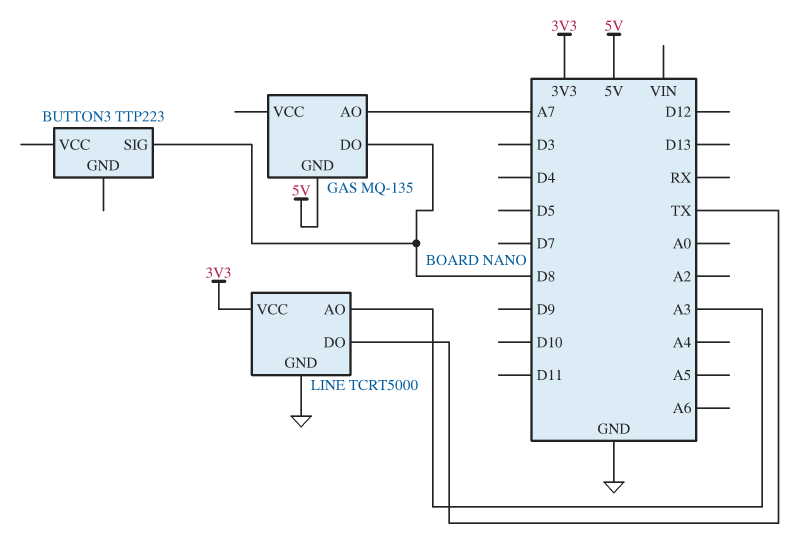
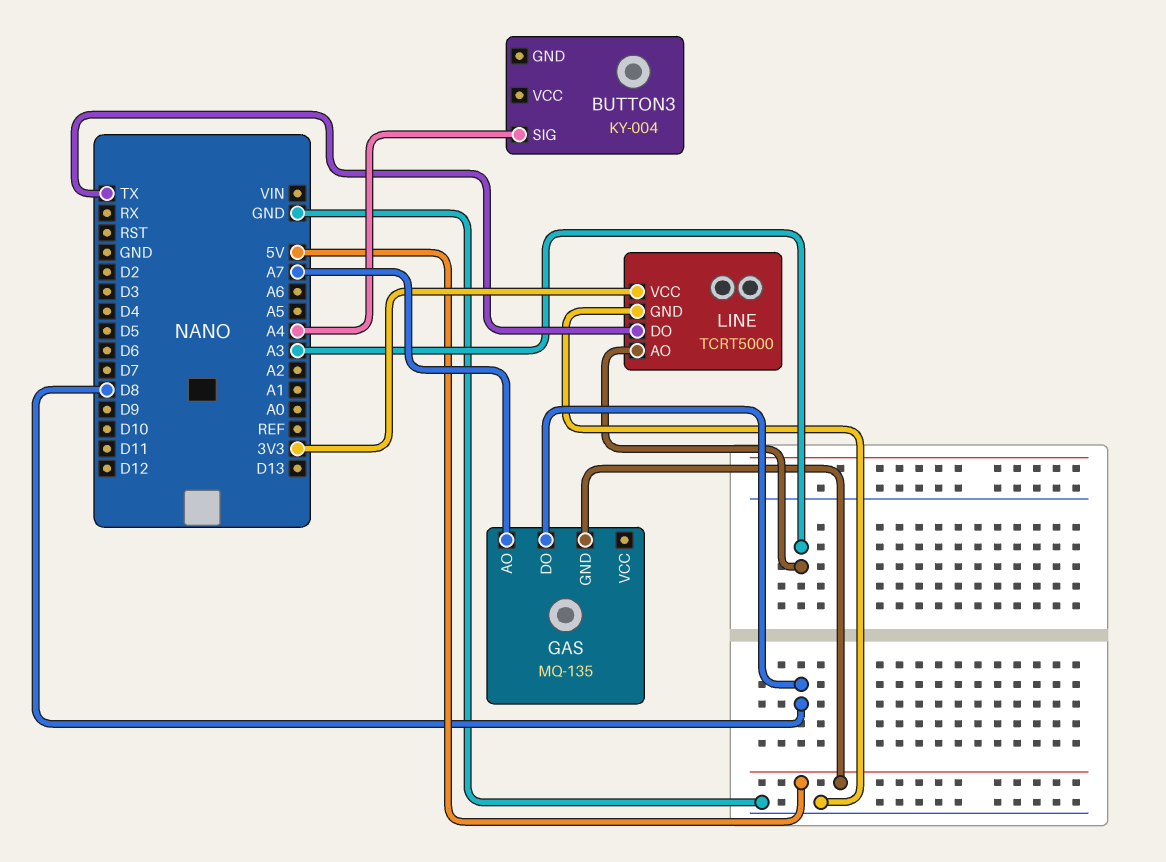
BUTTON3: TTP223 -> KY-004
BUTTON3 pin SIG: D8 -> A4

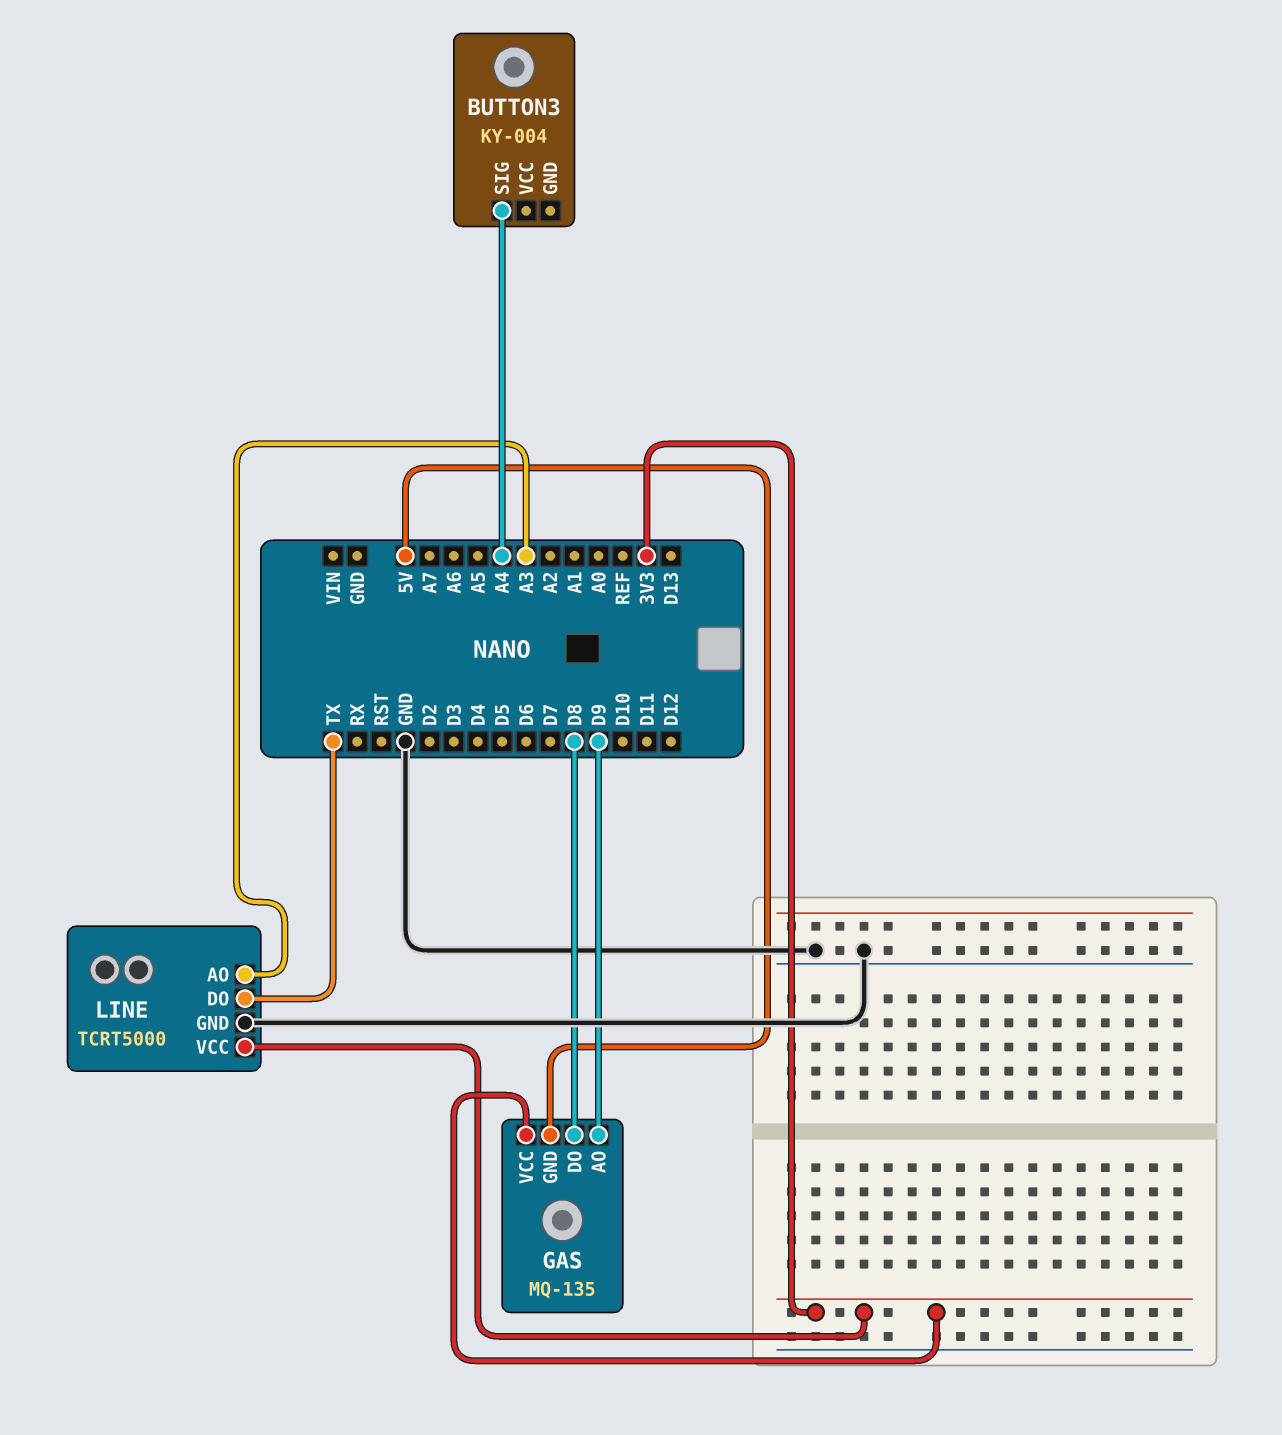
GAS pin AO: A7 -> D9
GAS pin VCC: none -> 3V3

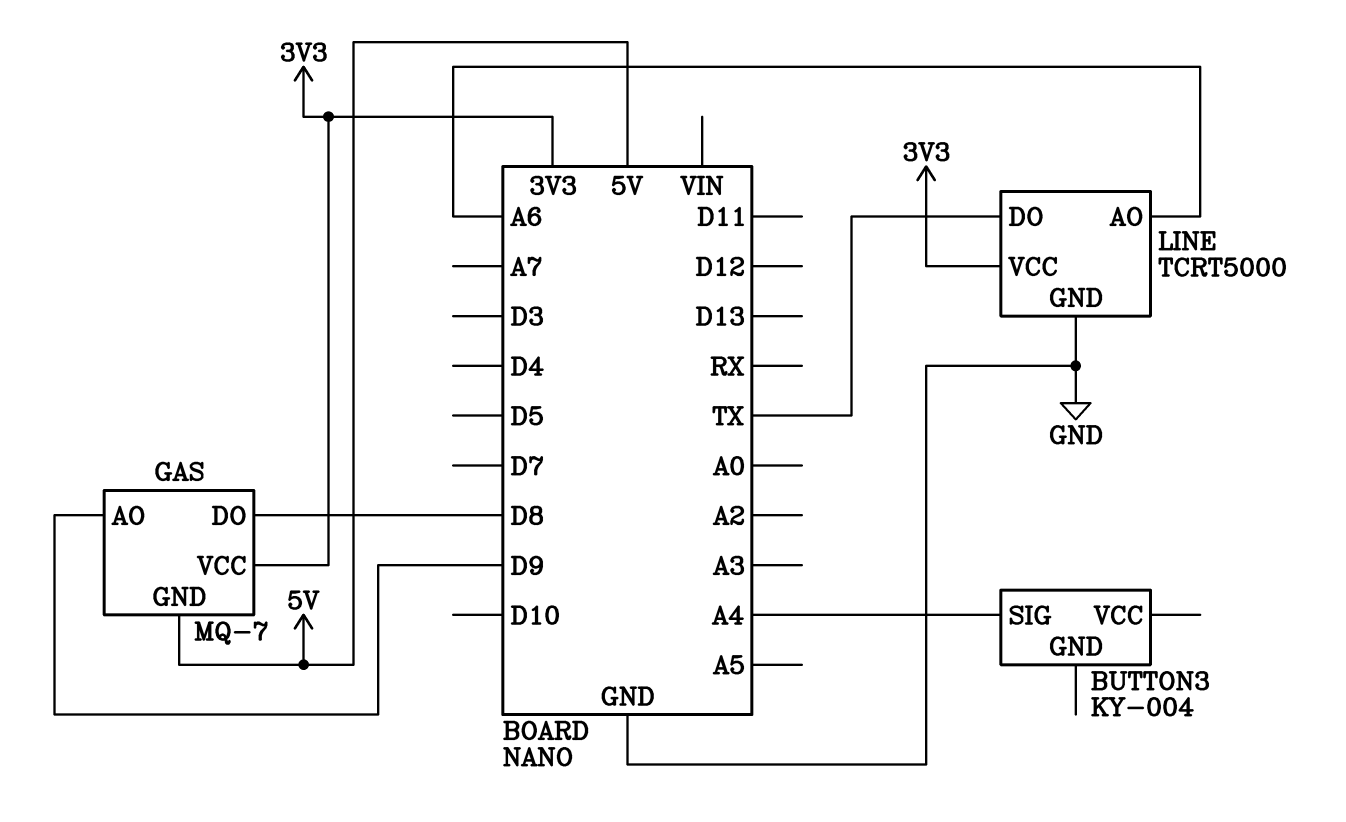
GAS: MQ-135 -> MQ-7
LINE pin AO: A3 -> A6

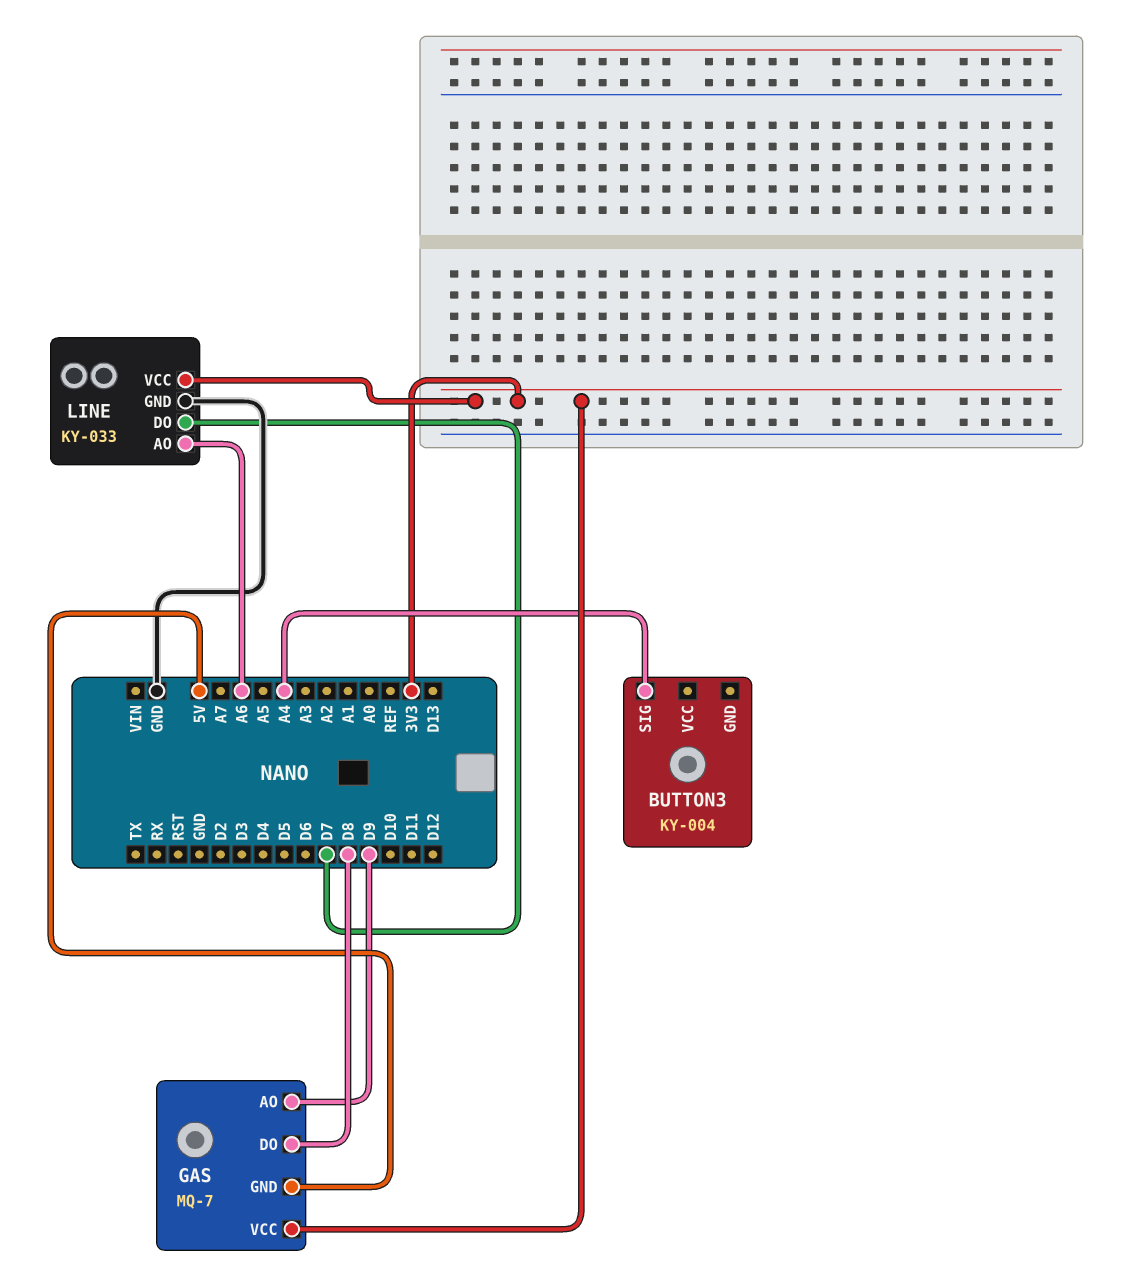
LINE: TCRT5000 -> KY-033
LINE pin DO: TX -> D7

